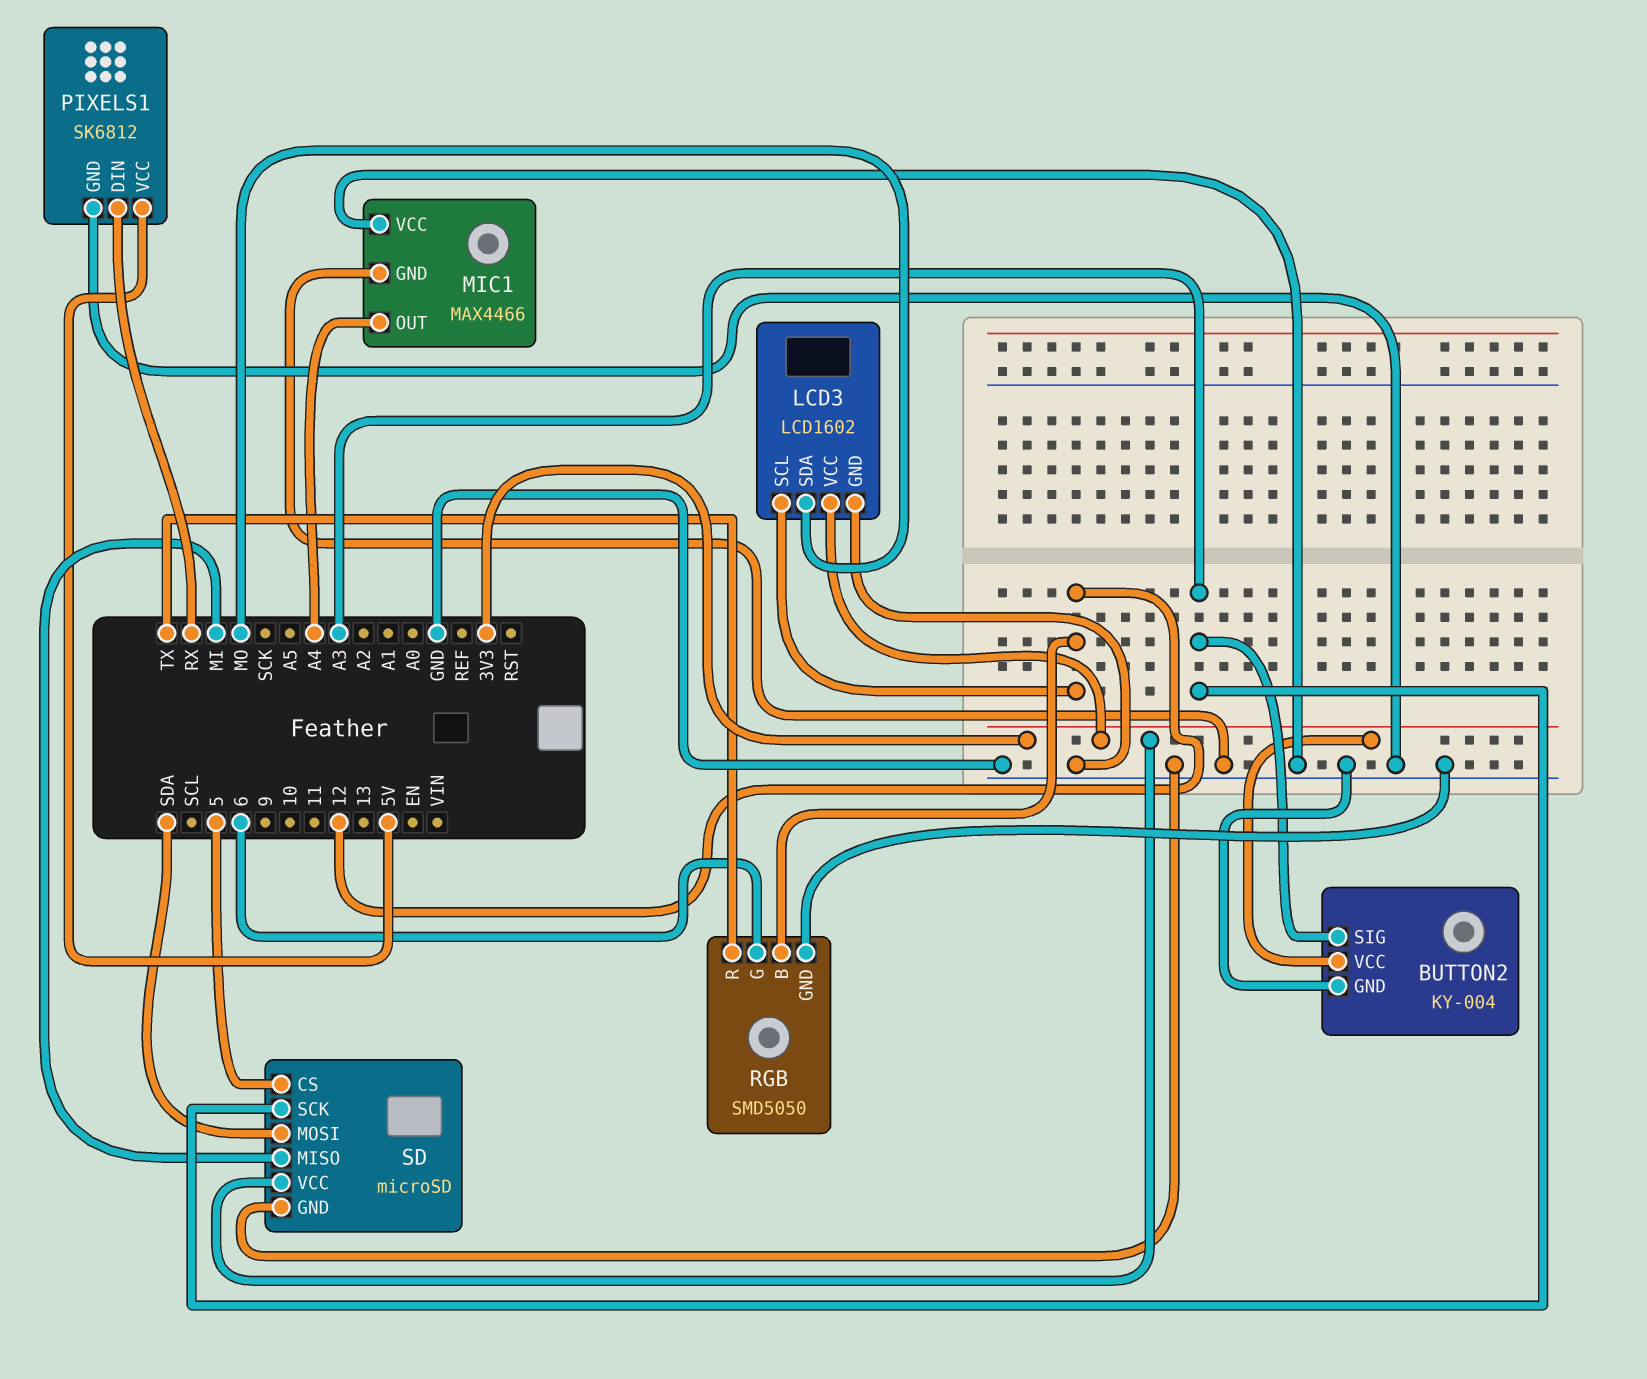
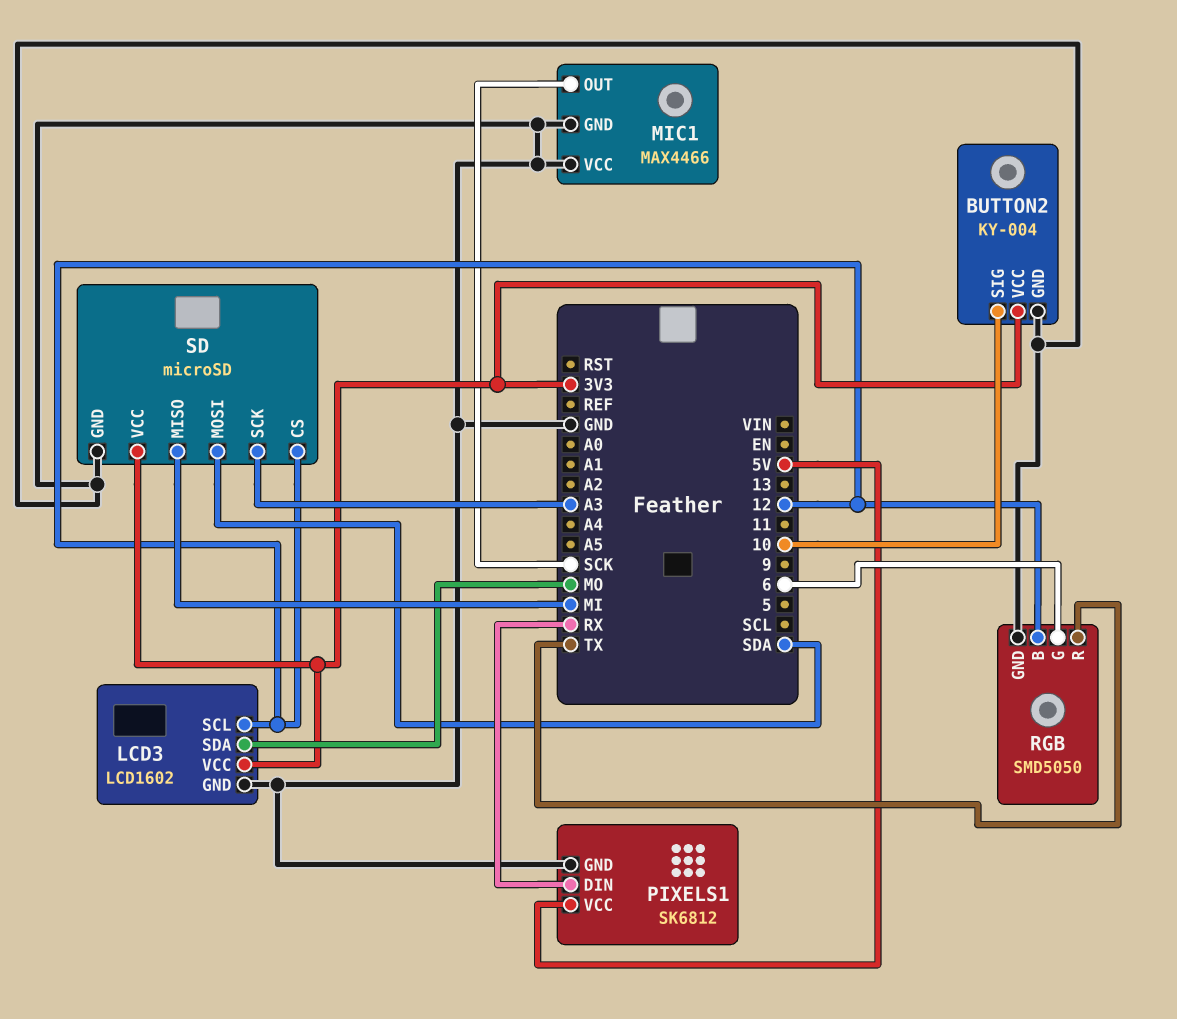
BUTTON2 pin SIG: A3 -> 10
MIC1 pin OUT: A4 -> SCK
SD pin CS: 5 -> 12

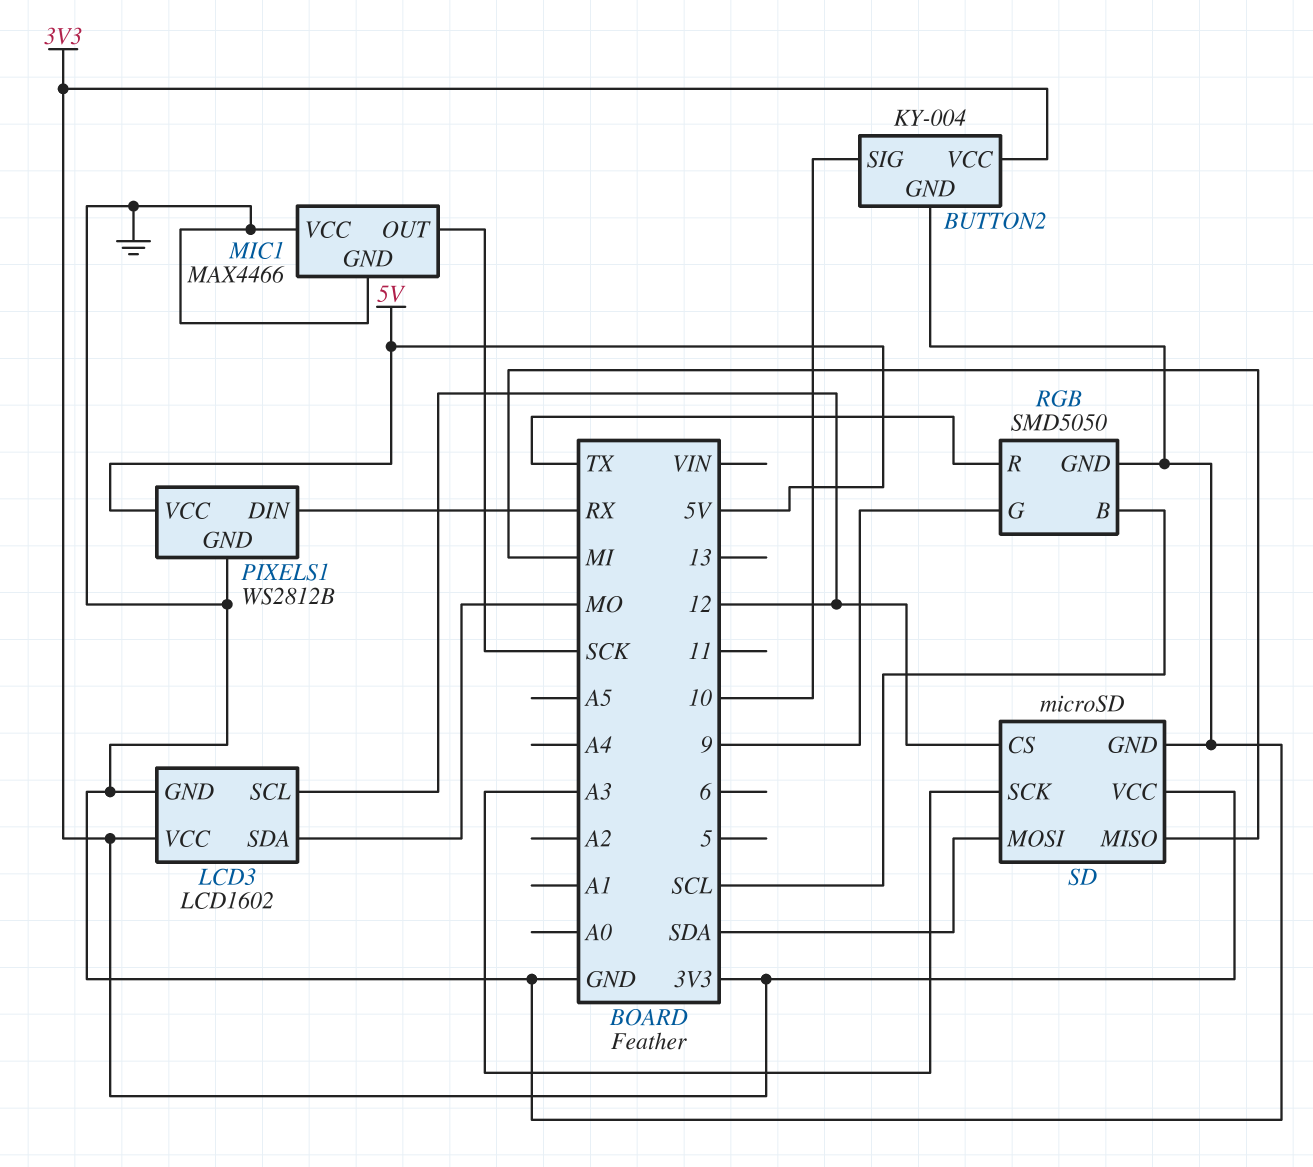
PIXELS1: SK6812 -> WS2812B
RGB pin B: 12 -> SCL
RGB pin G: 6 -> 9

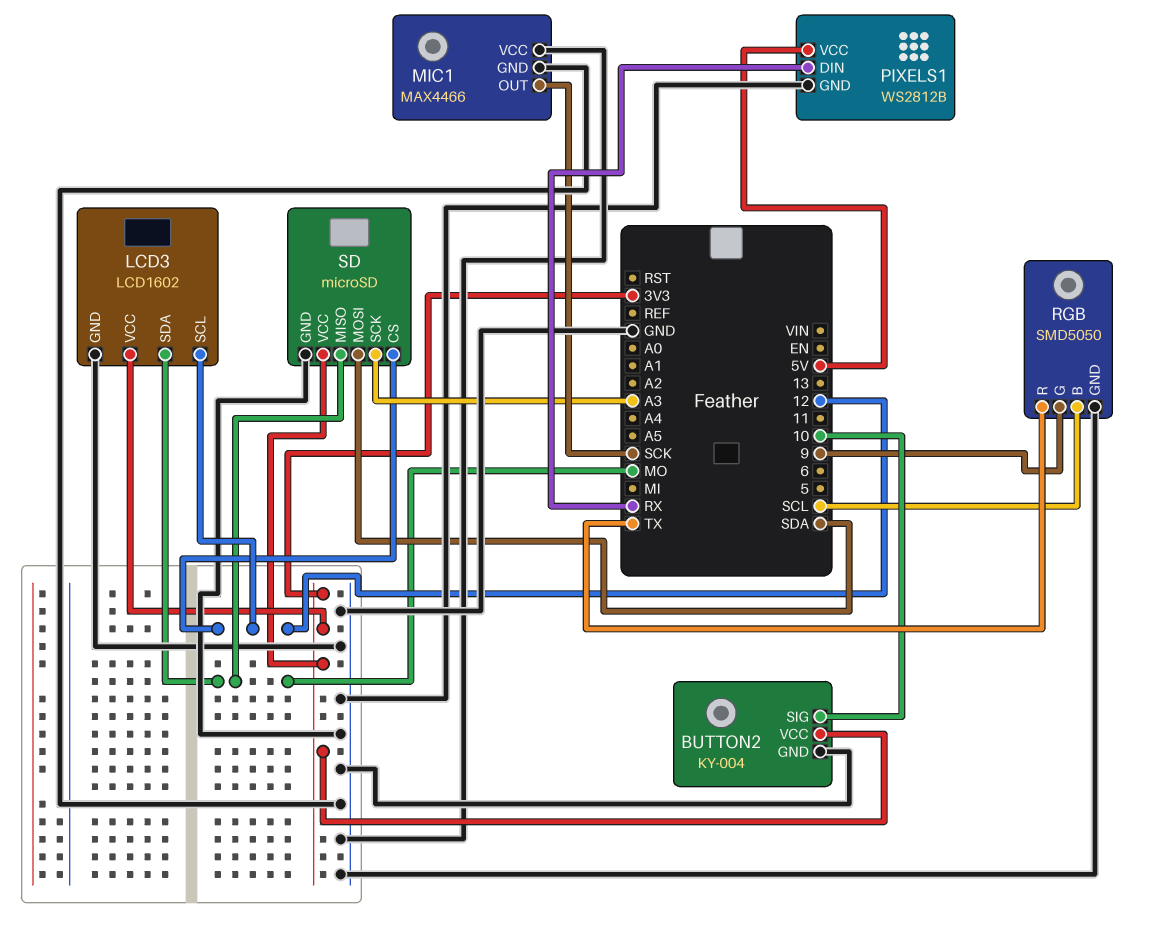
SD pin MISO: MI -> MO

